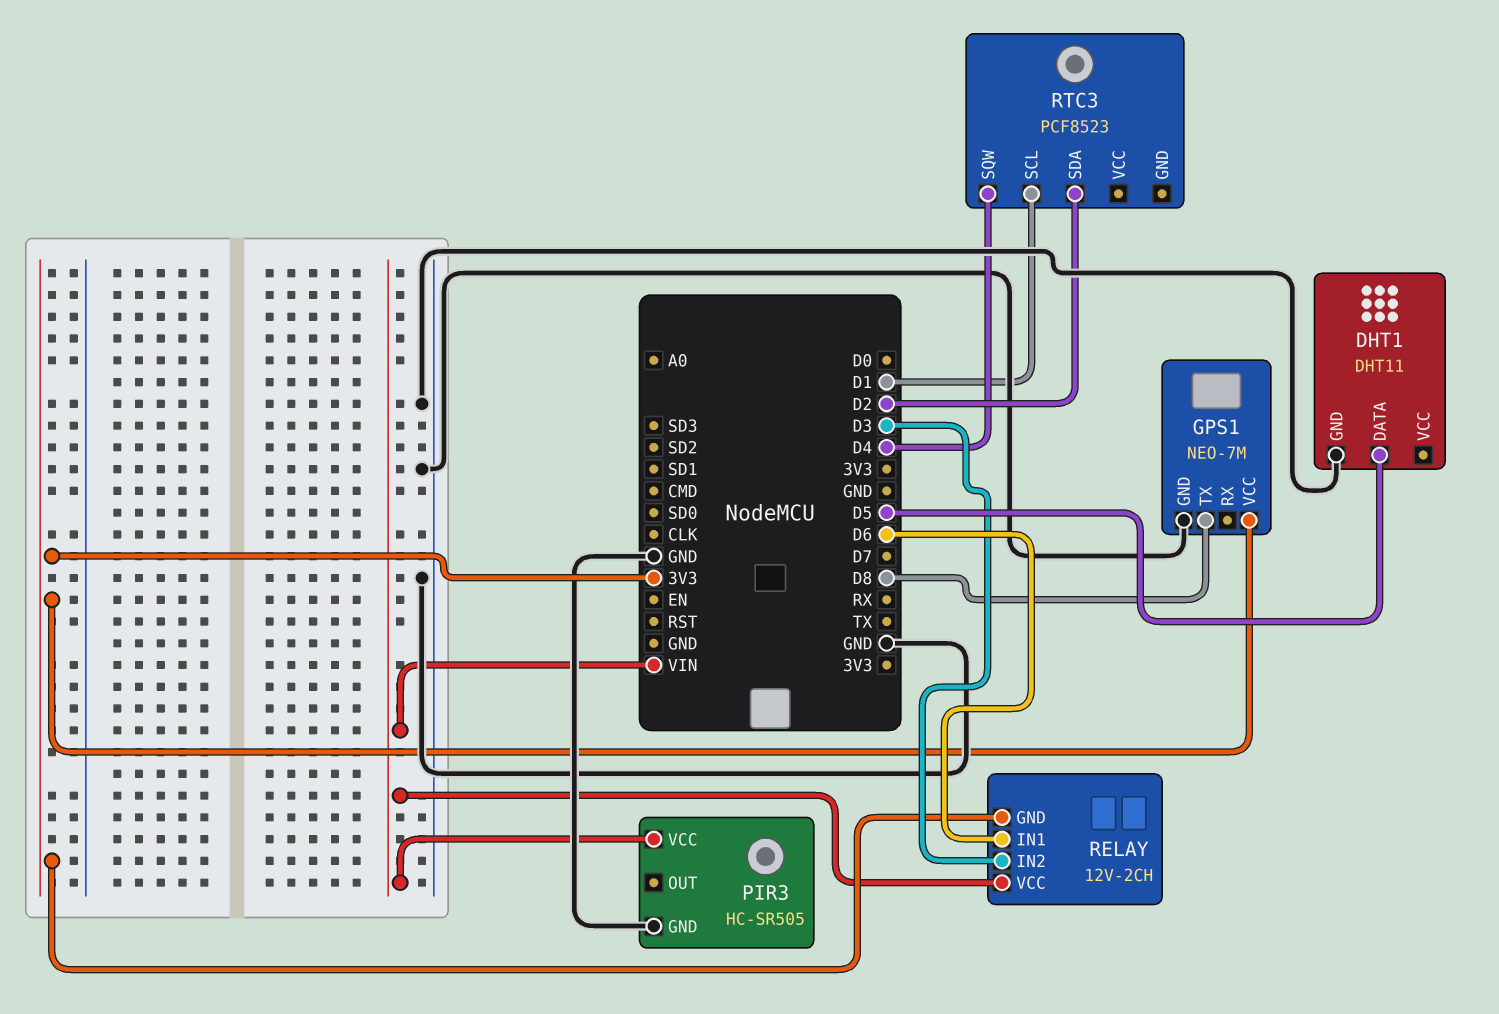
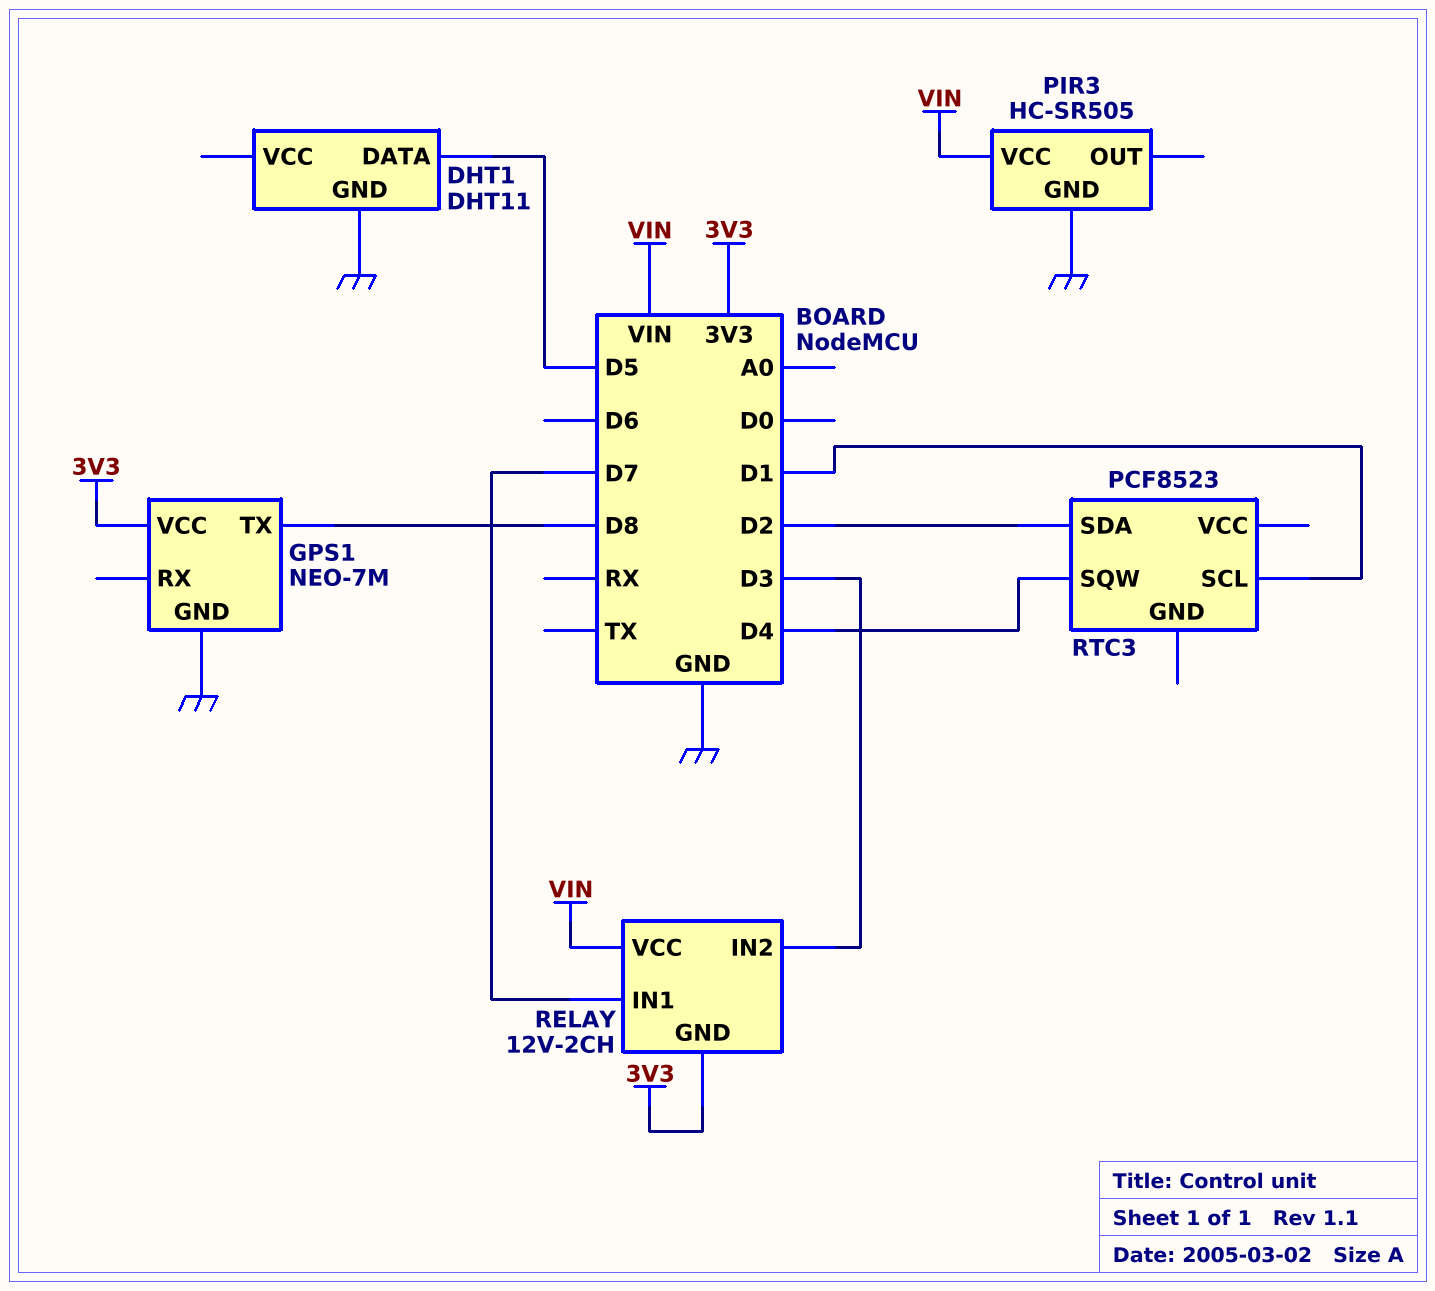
RELAY pin IN1: D6 -> D7

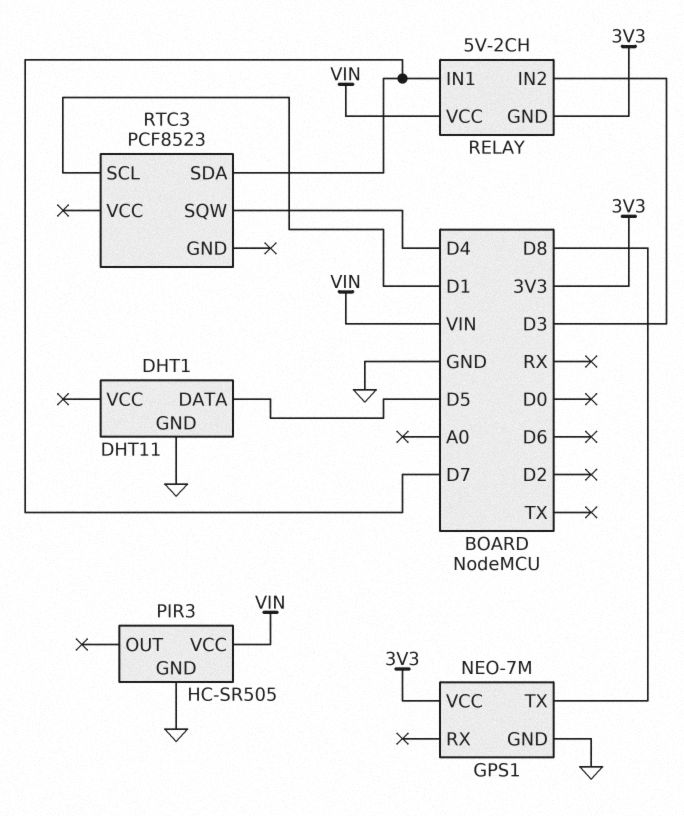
RELAY: 12V-2CH -> 5V-2CH
RTC3 pin SDA: D2 -> D7

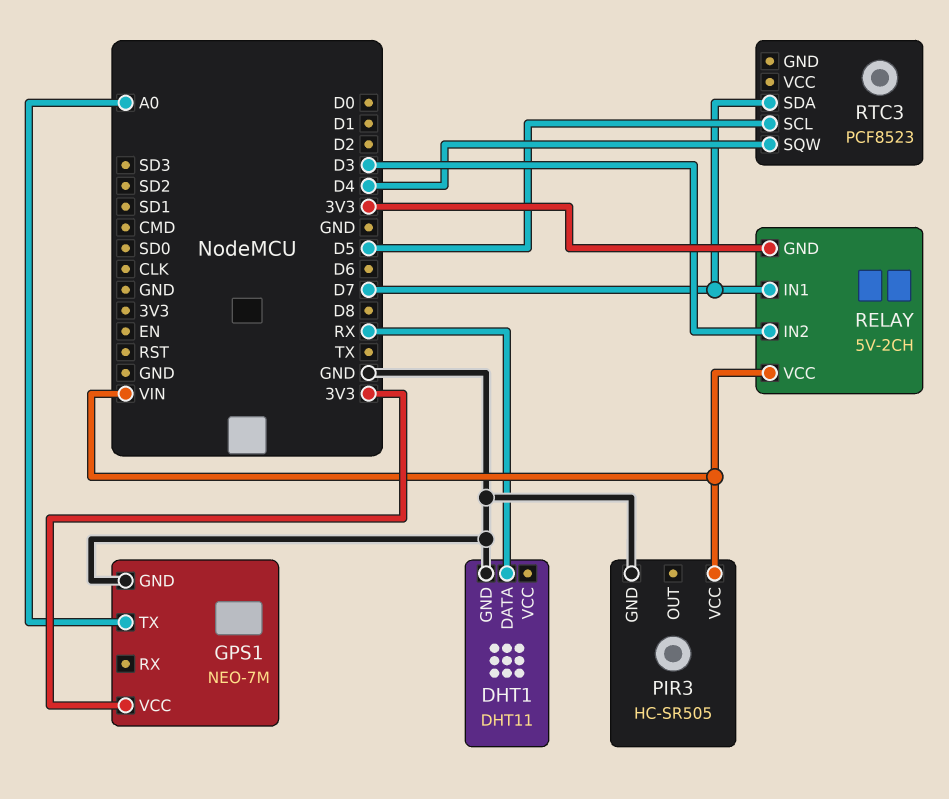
DHT1 pin DATA: D5 -> RX
GPS1 pin TX: D8 -> A0
RTC3 pin SCL: D1 -> D5

